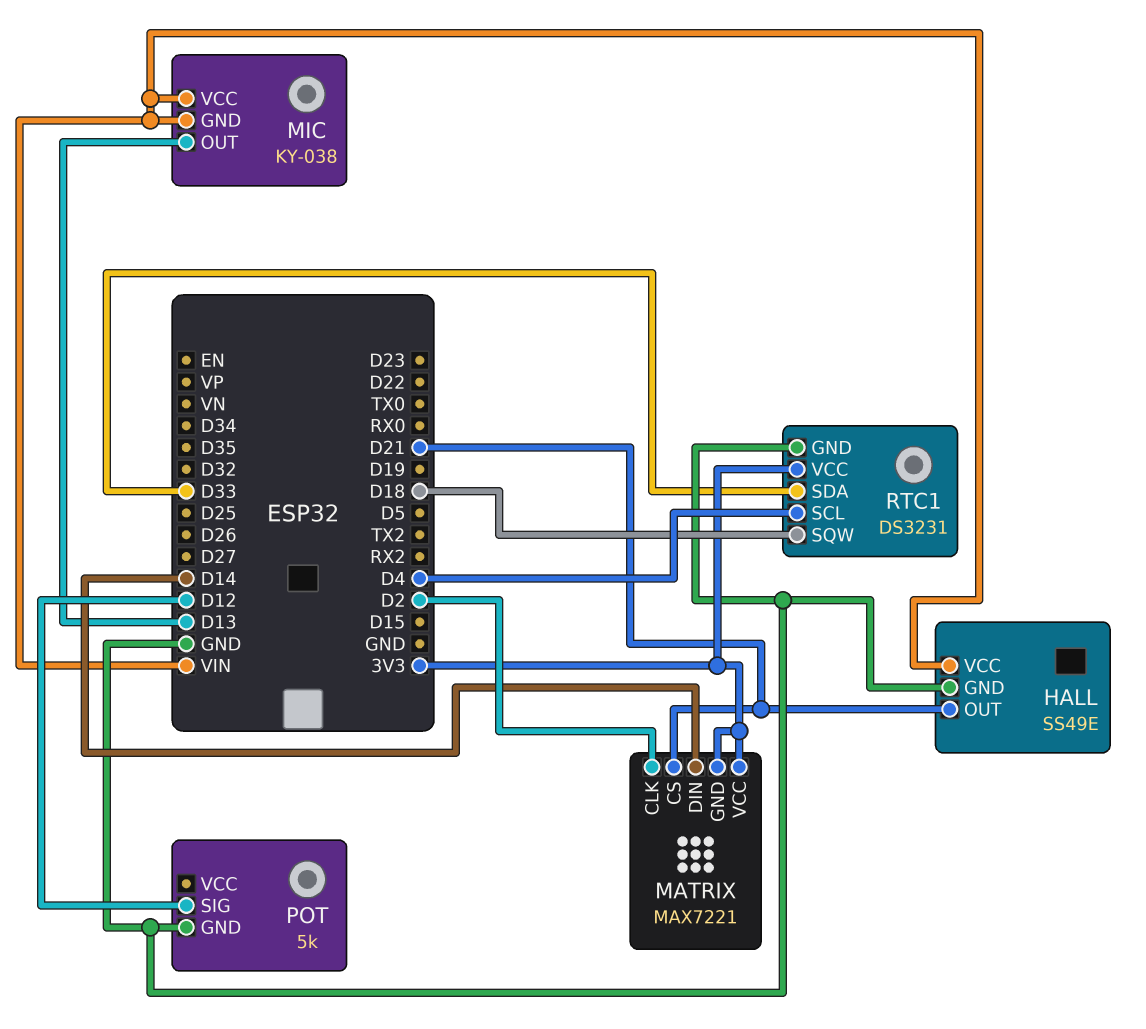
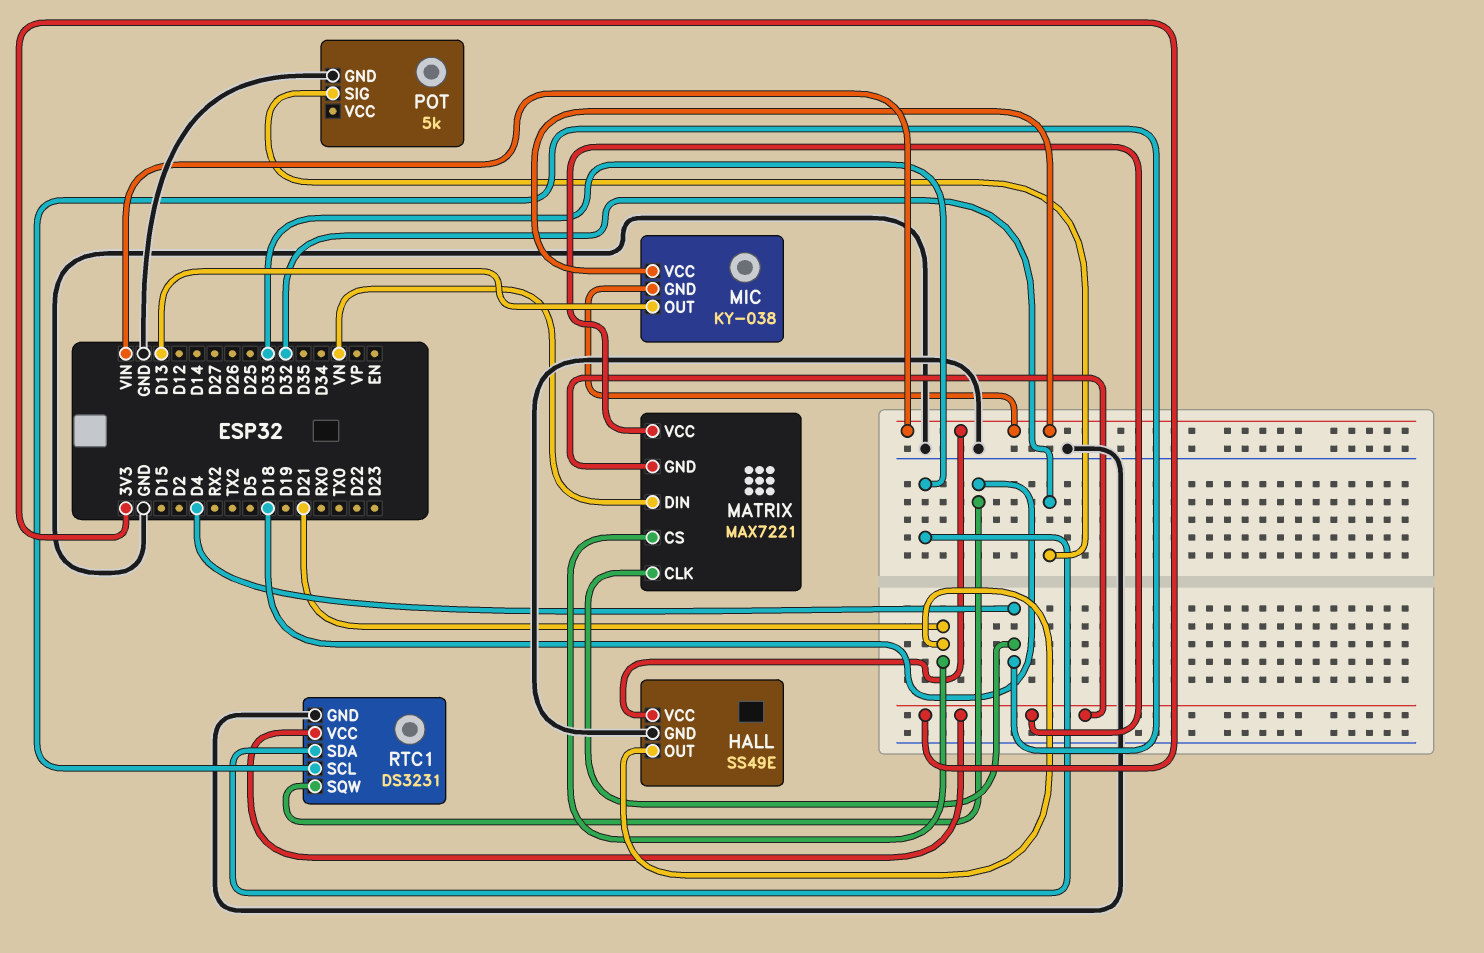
MATRIX pin CLK: D2 -> D4
MATRIX pin DIN: D14 -> VN
POT pin SIG: D12 -> D32

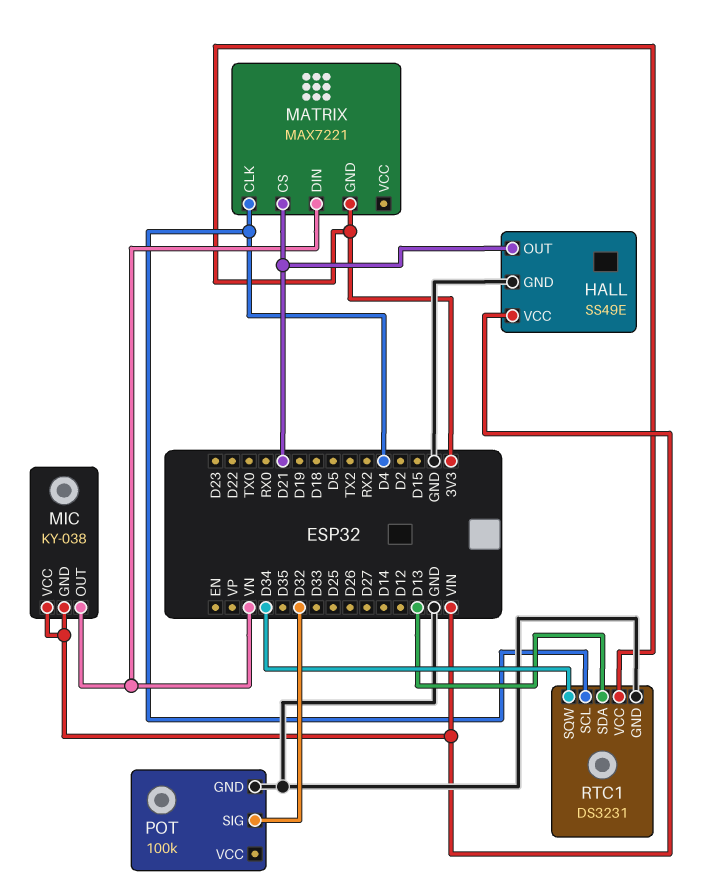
MATRIX pin VCC: 3V3 -> none
MIC pin OUT: D13 -> VN
POT: 5k -> 100k
RTC1 pin SDA: D33 -> D13
RTC1 pin SQW: D18 -> D34

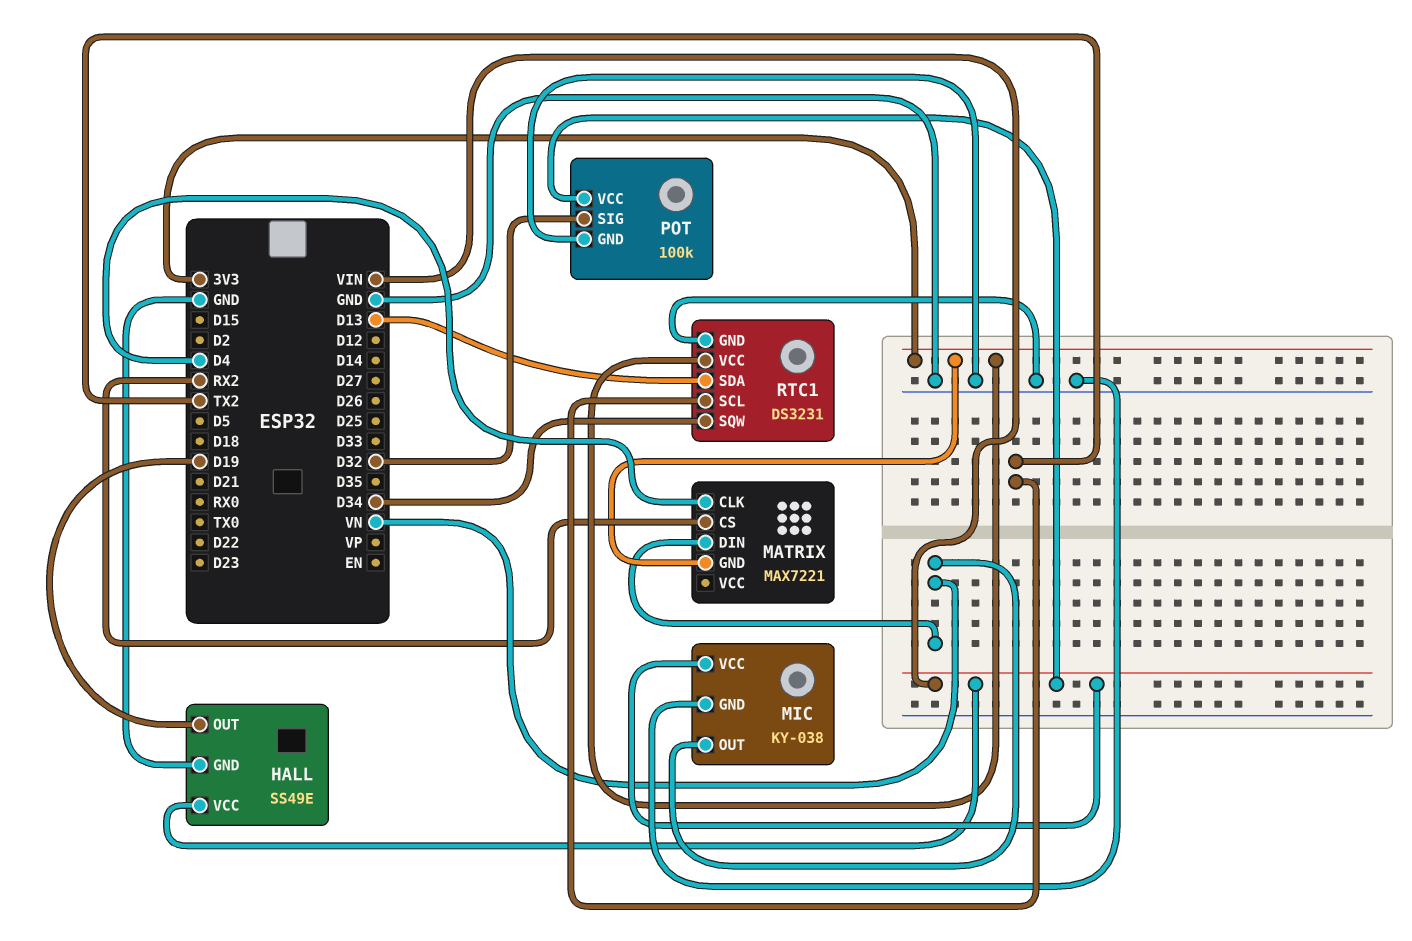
HALL pin OUT: D21 -> D19
MATRIX pin CS: D21 -> RX2
MIC pin GND: VIN -> GND
POT pin VCC: none -> VIN
RTC1 pin SCL: D4 -> TX2

